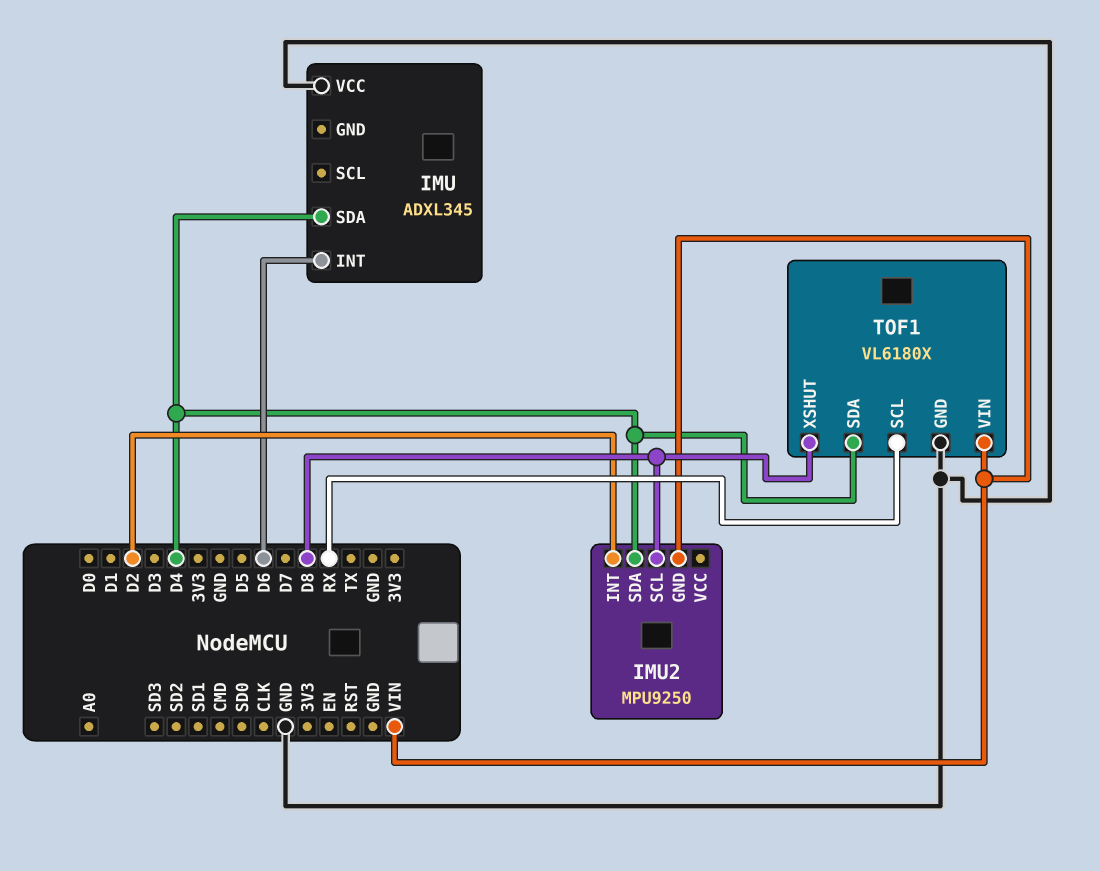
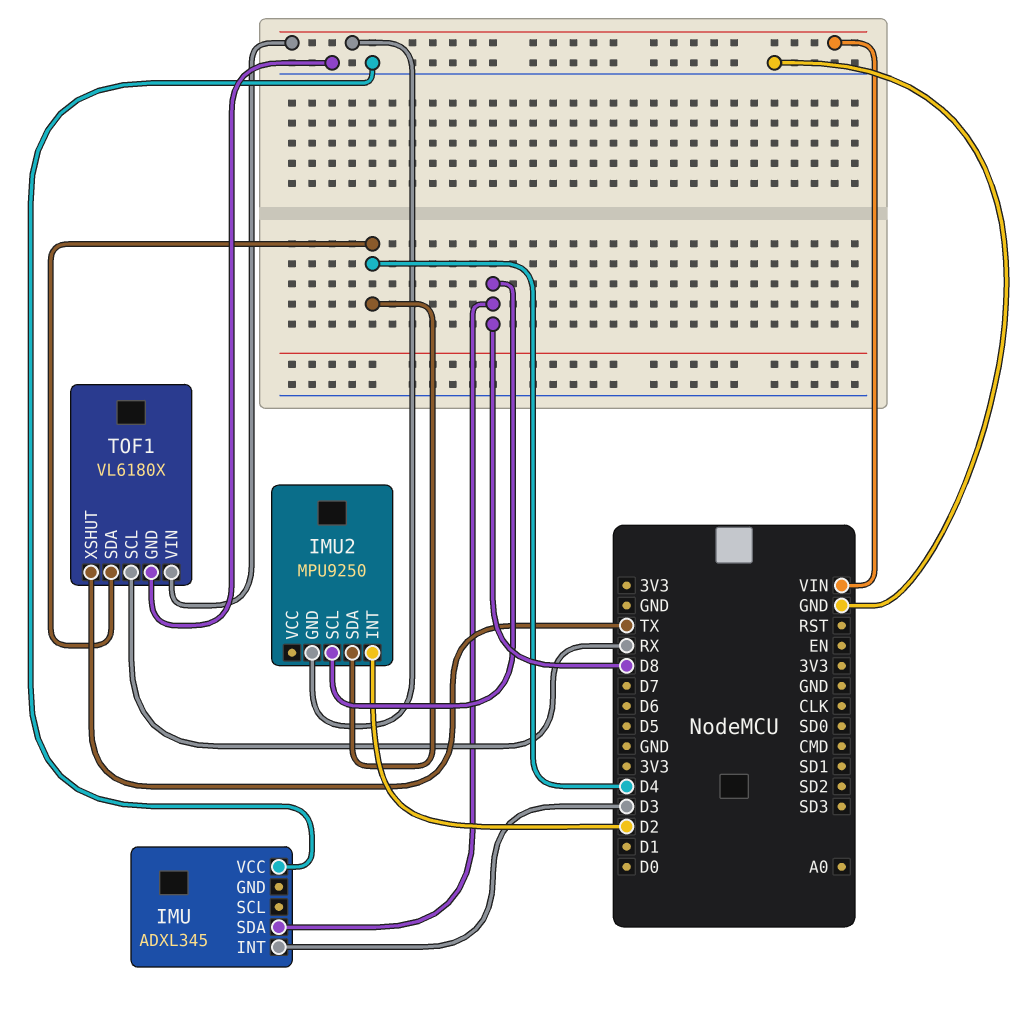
IMU pin INT: D6 -> D3
IMU pin SDA: D4 -> D8
TOF1 pin XSHUT: D8 -> TX

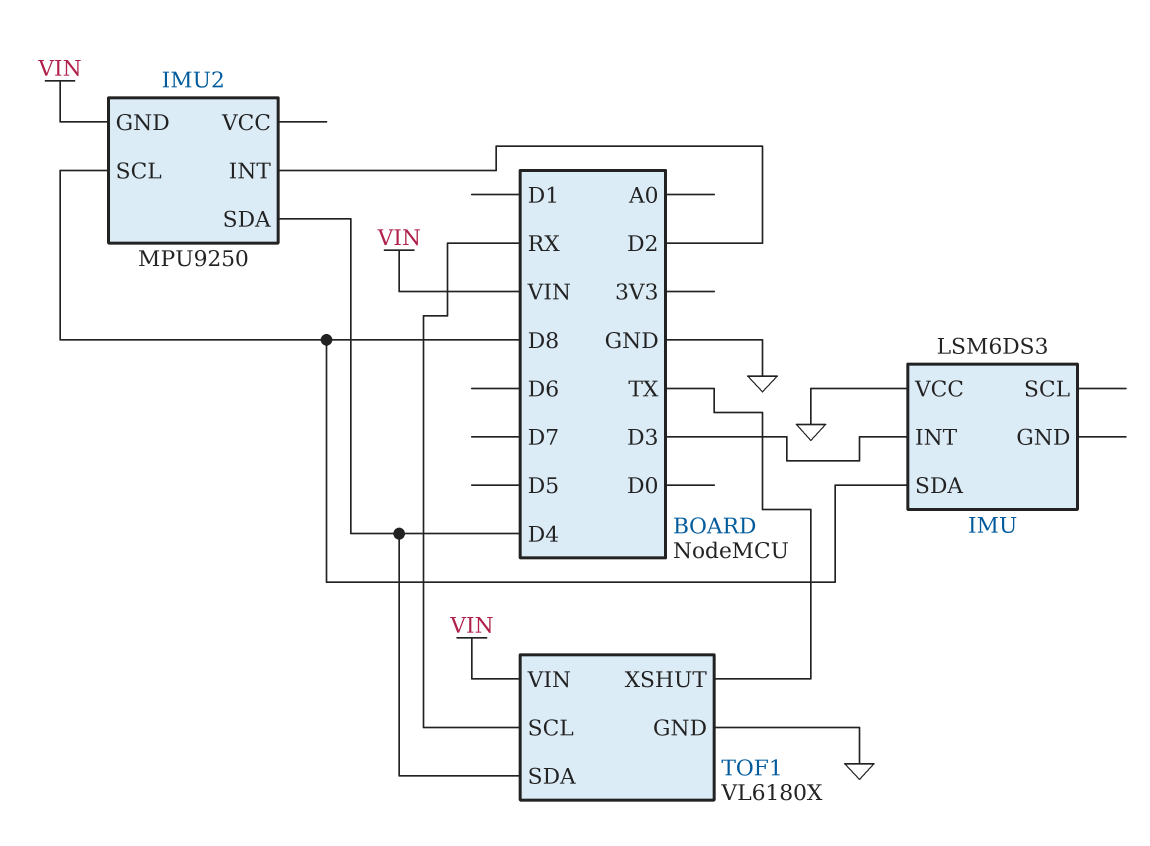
IMU: ADXL345 -> LSM6DS3

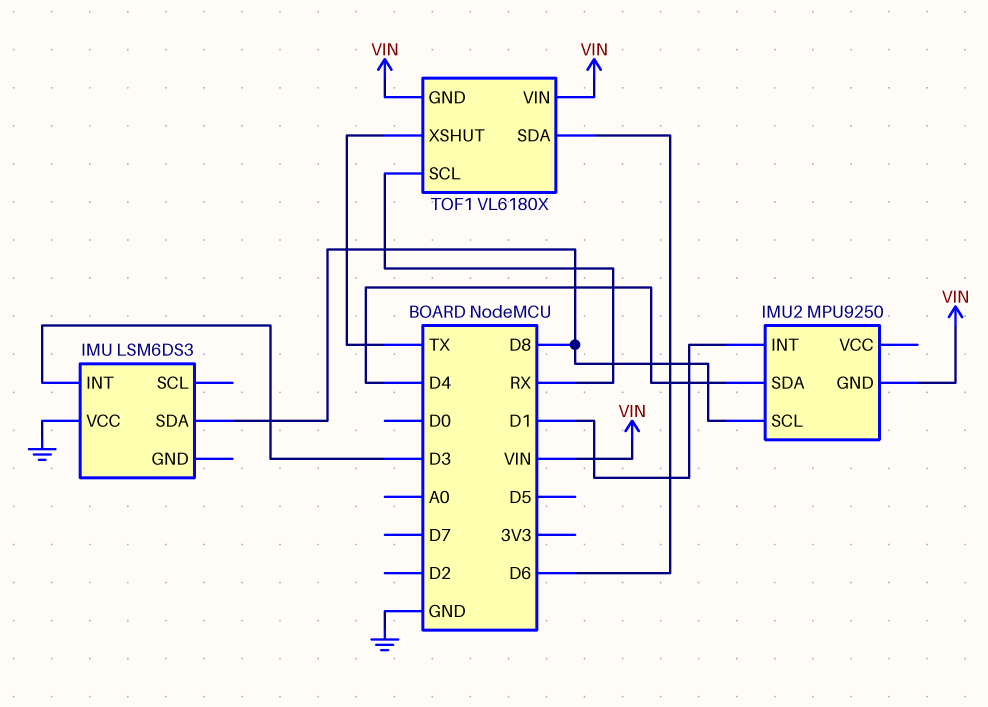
IMU2 pin INT: D2 -> D1
TOF1 pin GND: GND -> VIN
TOF1 pin SDA: D4 -> D6

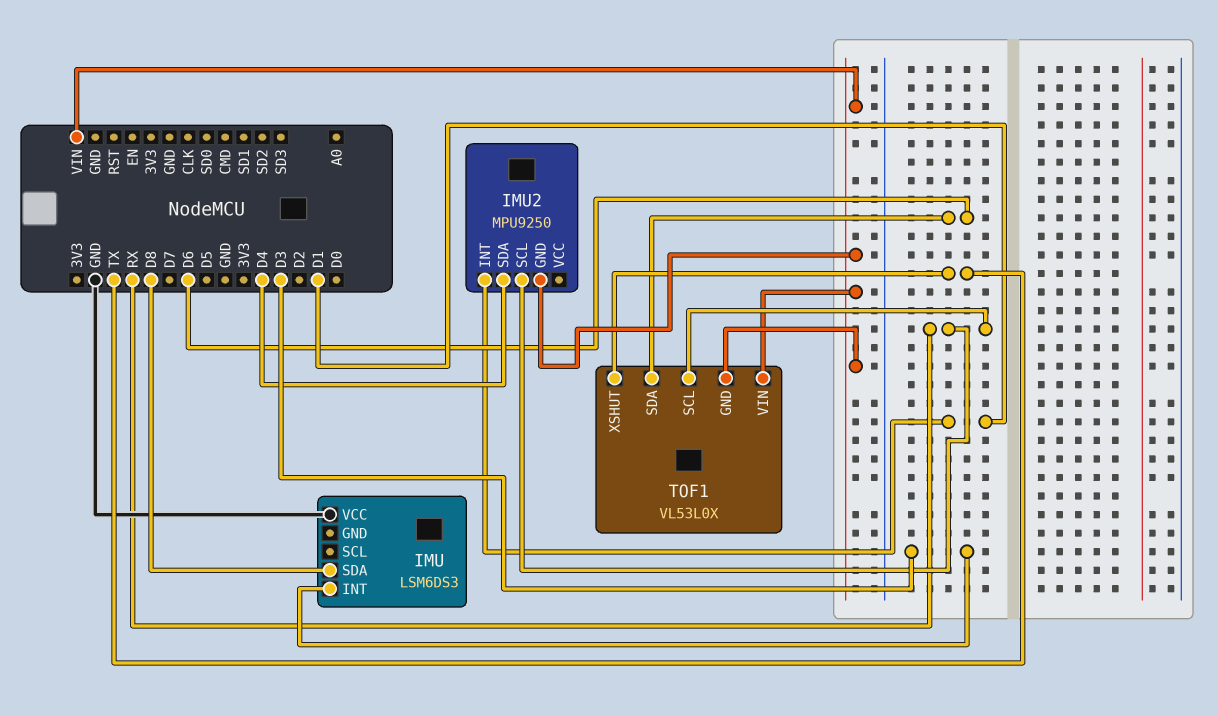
IMU2 pin SCL: D8 -> RX
TOF1: VL6180X -> VL53L0X

